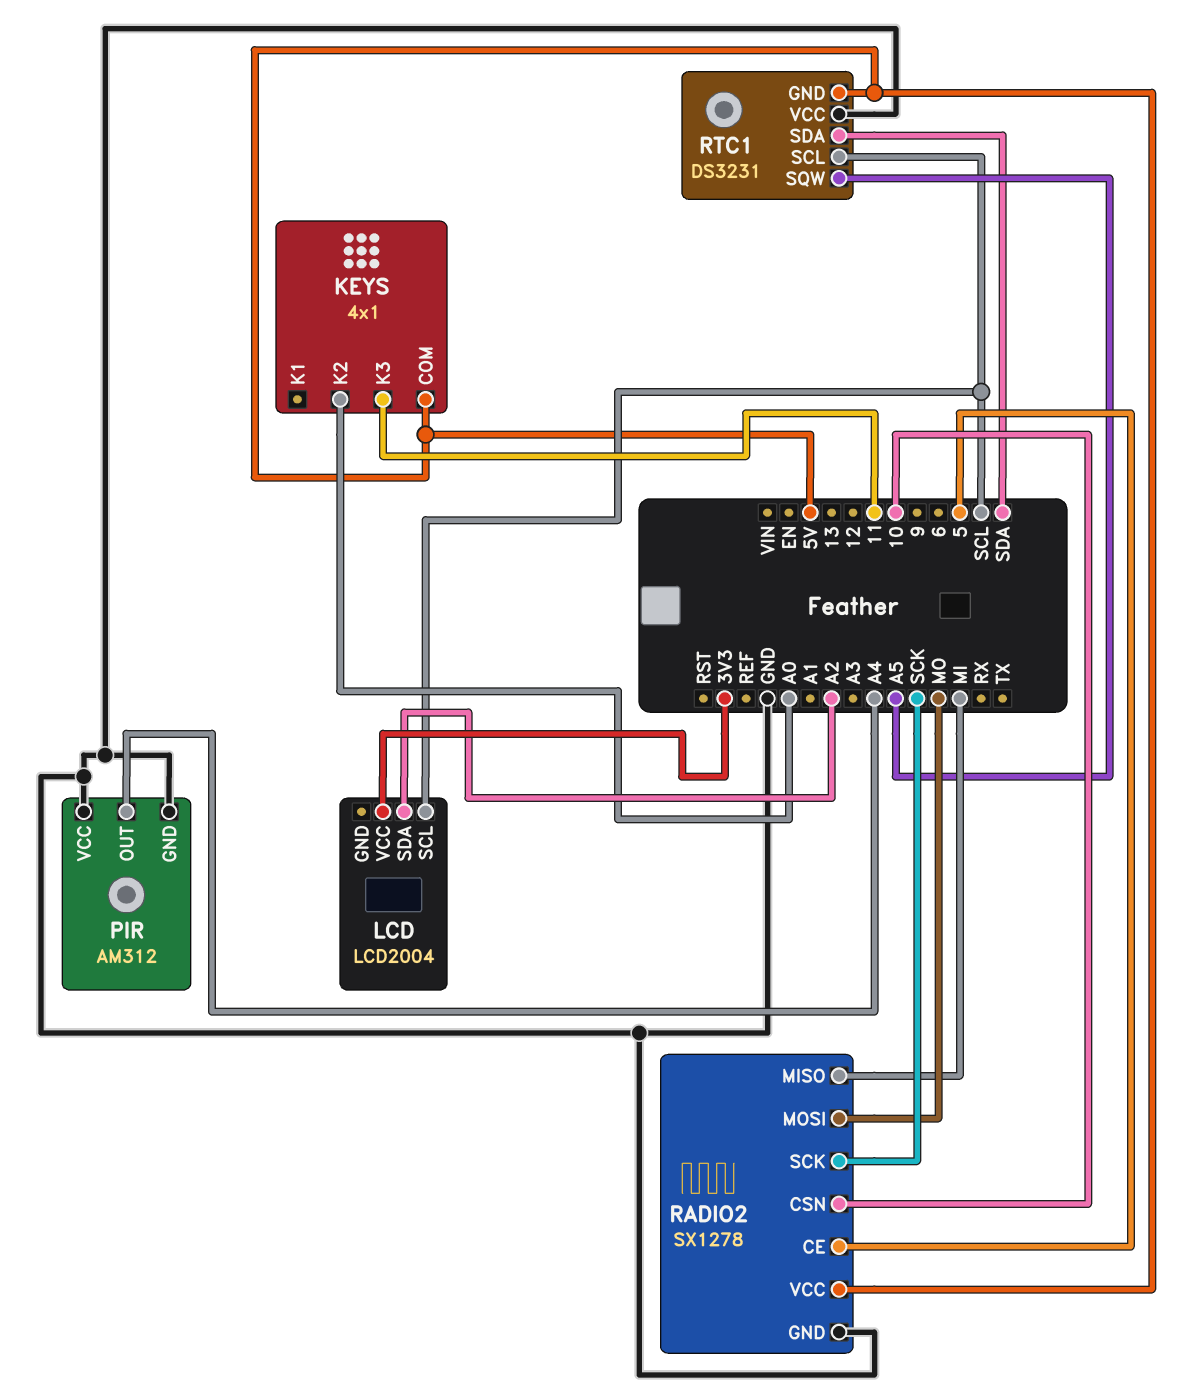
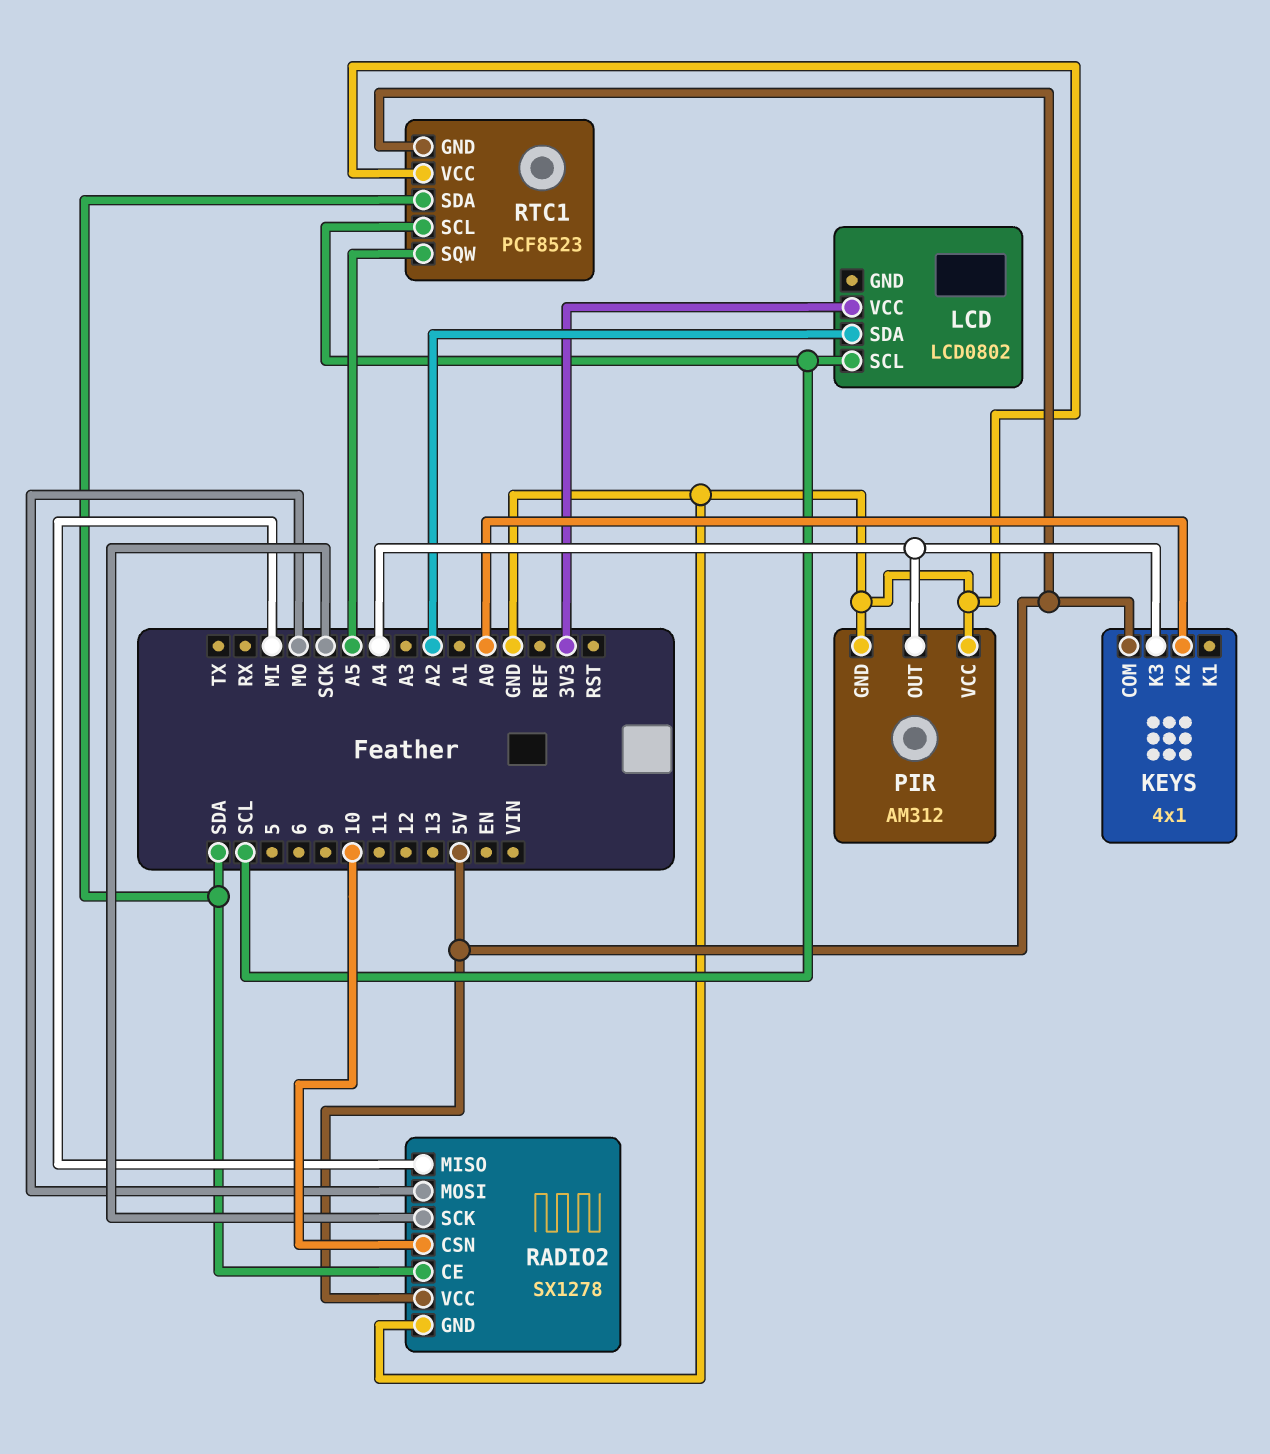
KEYS pin K3: 11 -> A4
LCD: LCD2004 -> LCD0802
RADIO2 pin CE: 5 -> SDA
RTC1: DS3231 -> PCF8523

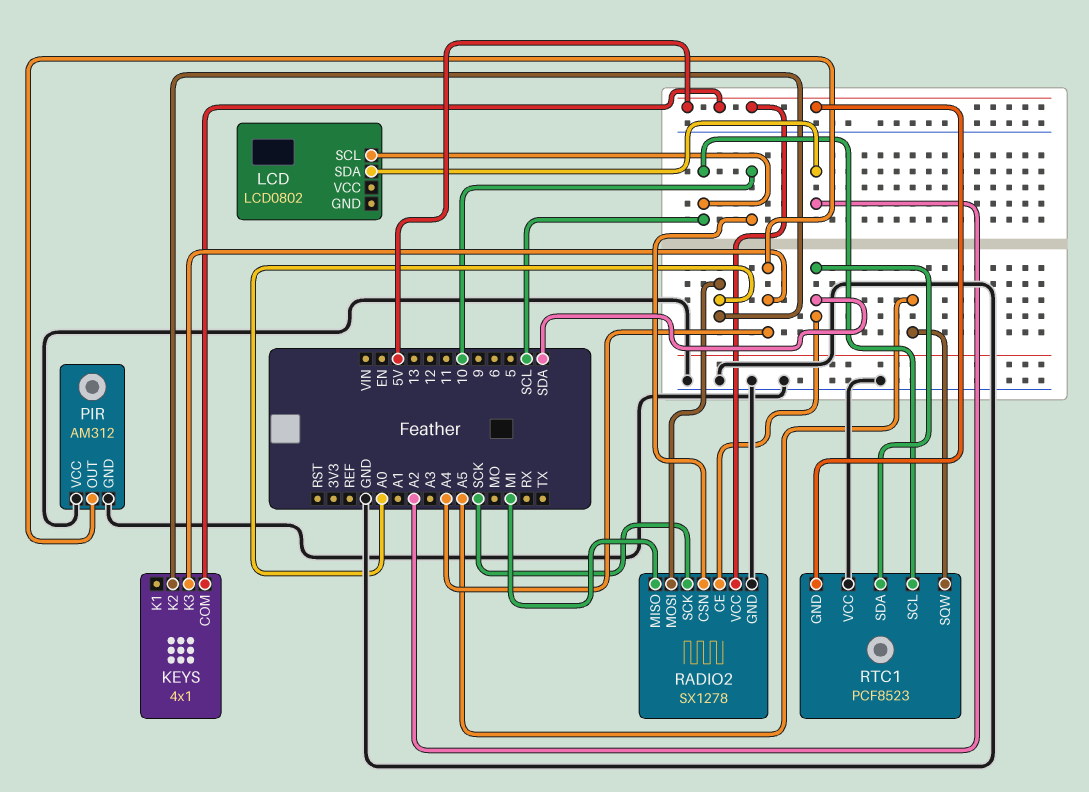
LCD pin VCC: 3V3 -> none
RADIO2 pin MOSI: MO -> A0

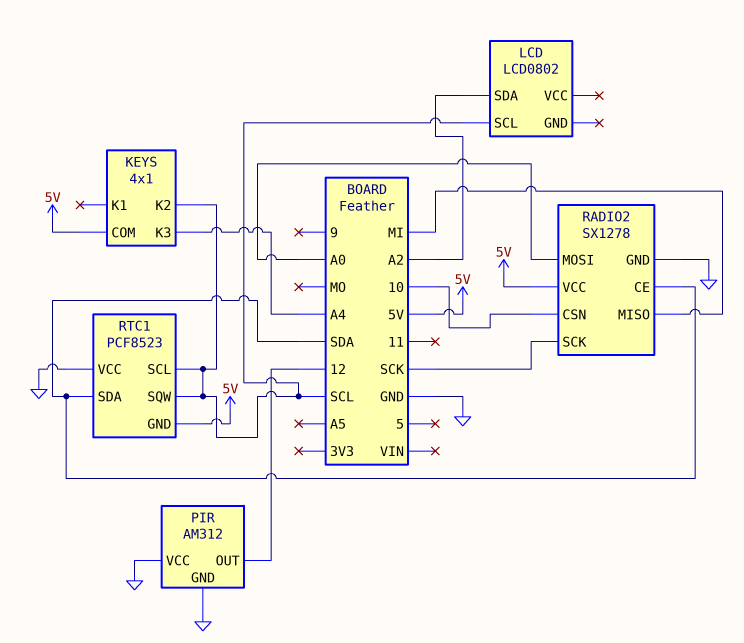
KEYS pin K2: A0 -> SCL
PIR pin OUT: A4 -> 12
RTC1 pin SQW: A5 -> SCL

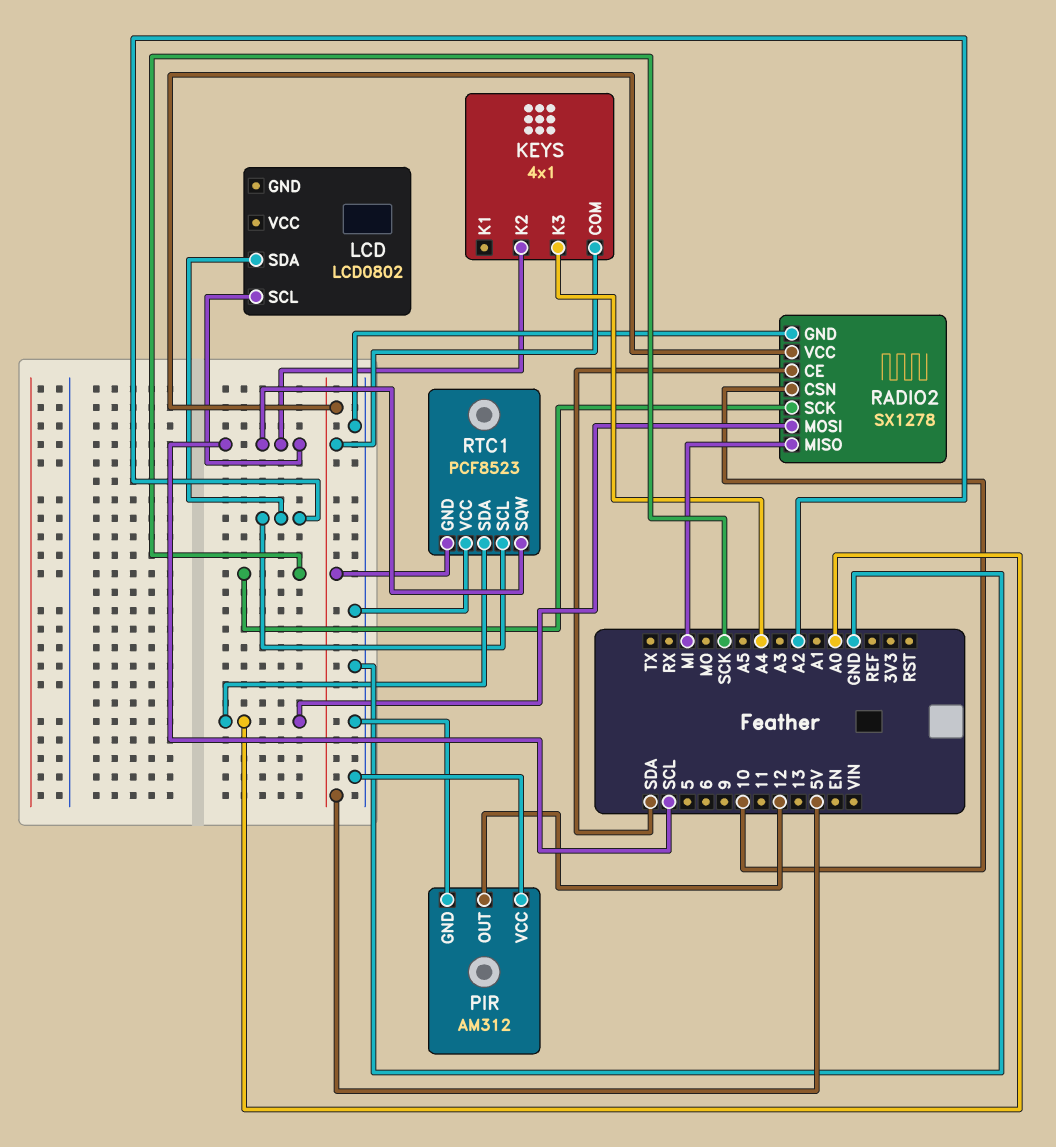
RTC1 pin SCL: SCL -> A2
RTC1 pin SDA: SDA -> A0

